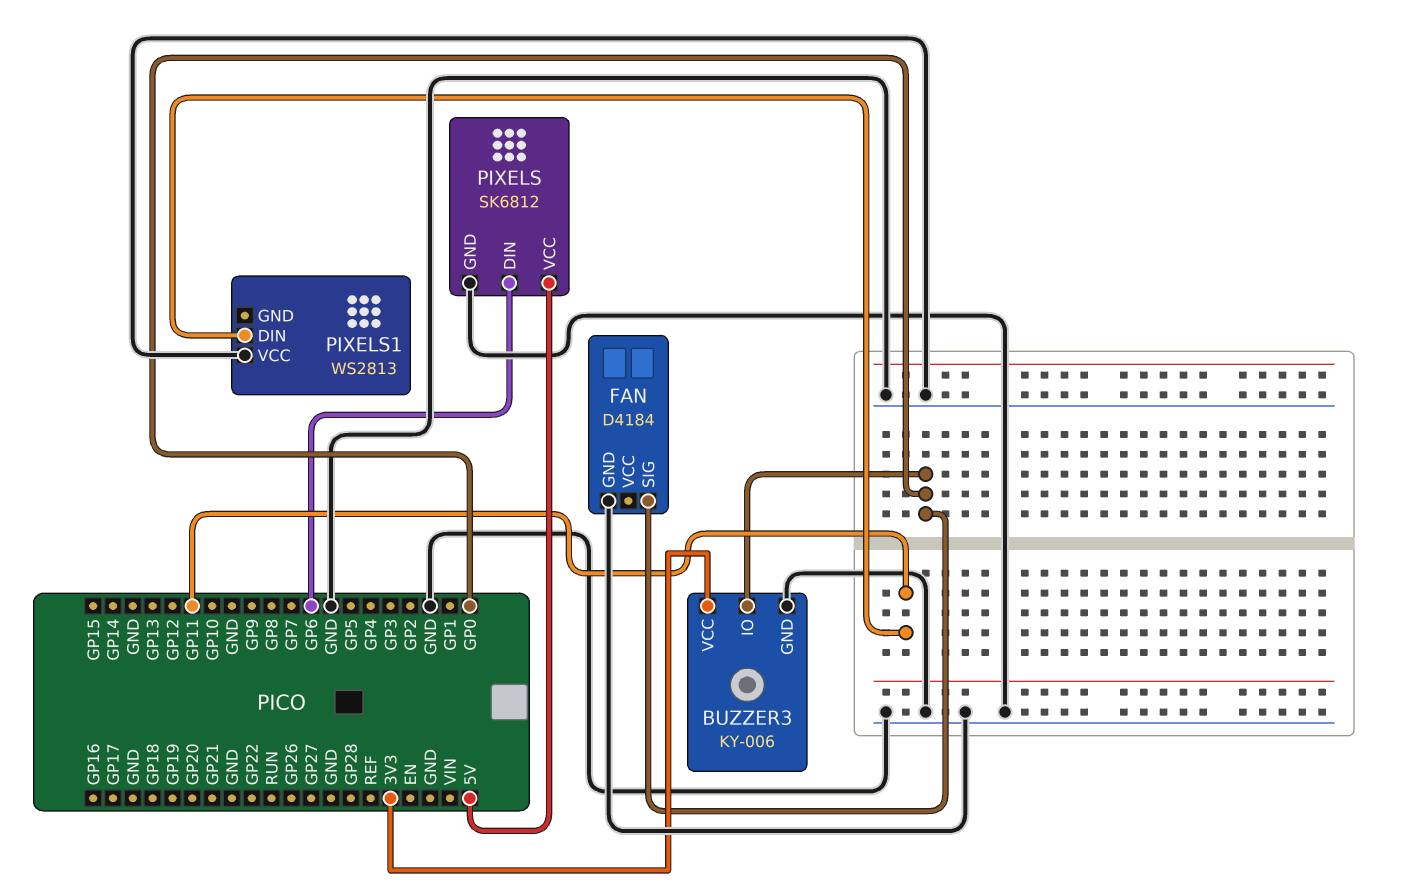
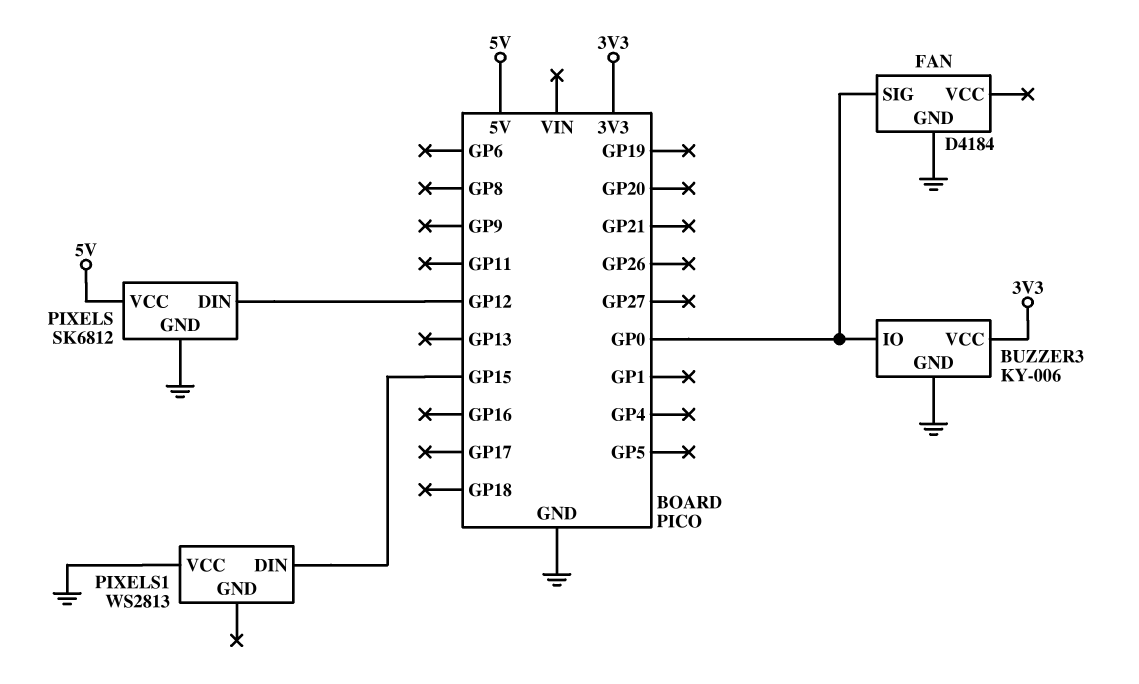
PIXELS pin DIN: GP6 -> GP12
PIXELS1 pin DIN: GP11 -> GP15

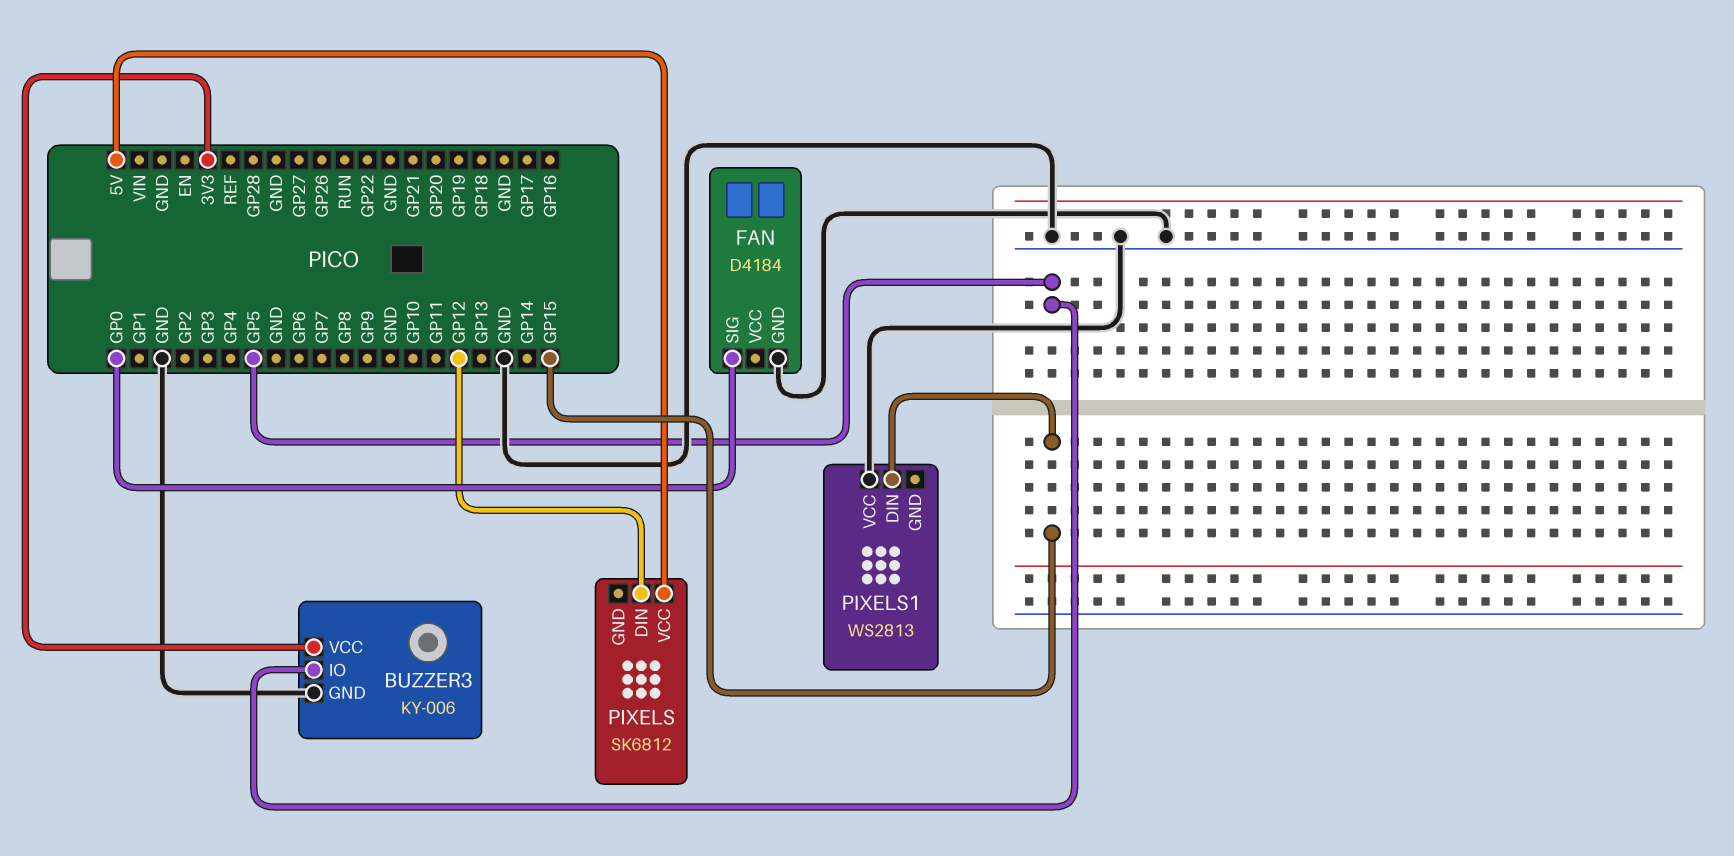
BUZZER3 pin IO: GP0 -> GP5
PIXELS pin GND: GND -> none

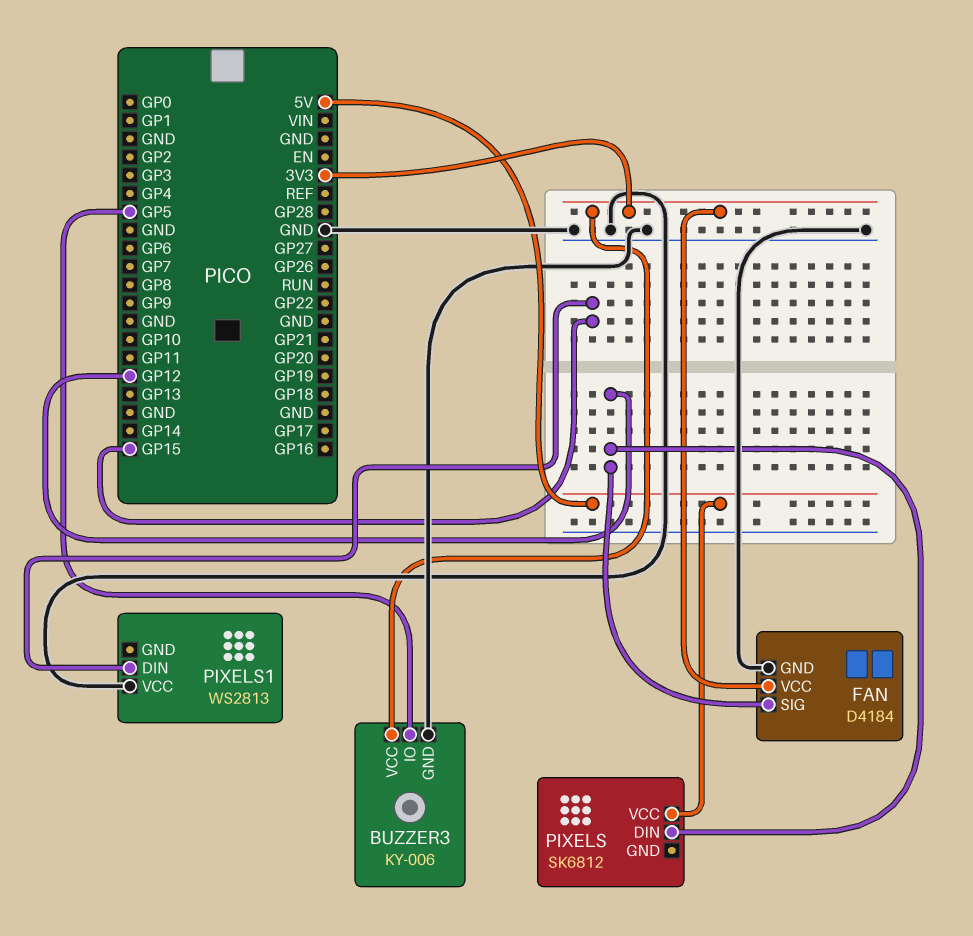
FAN pin SIG: GP0 -> GP12
FAN pin VCC: none -> 3V3

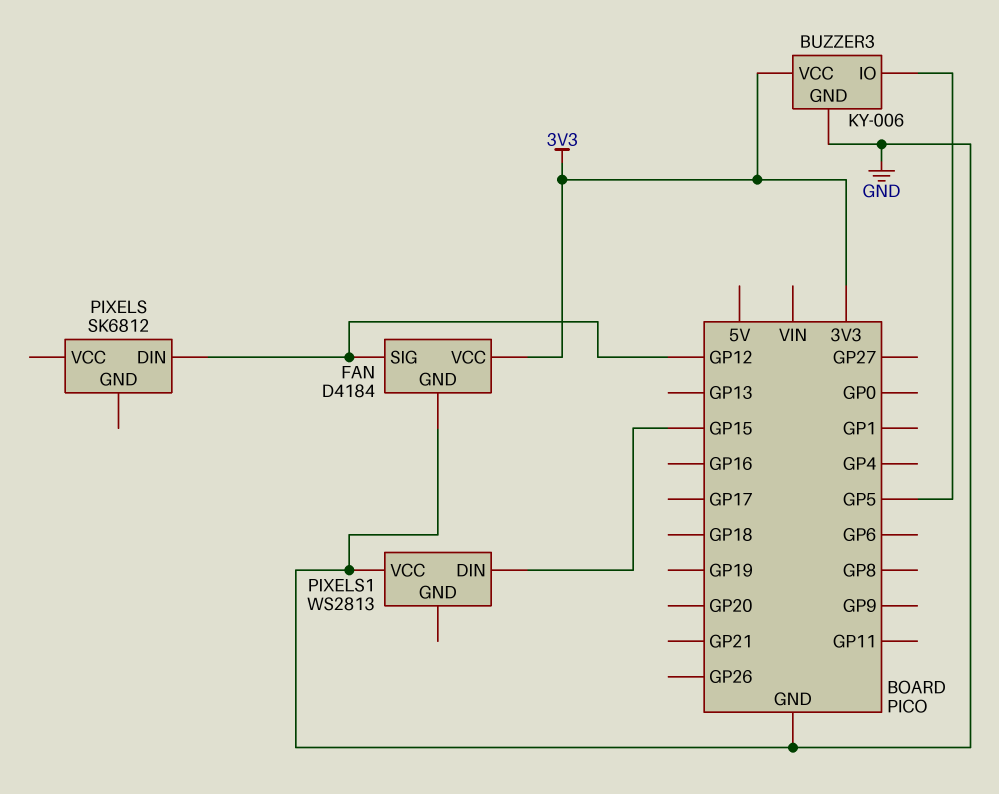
PIXELS pin VCC: 5V -> none

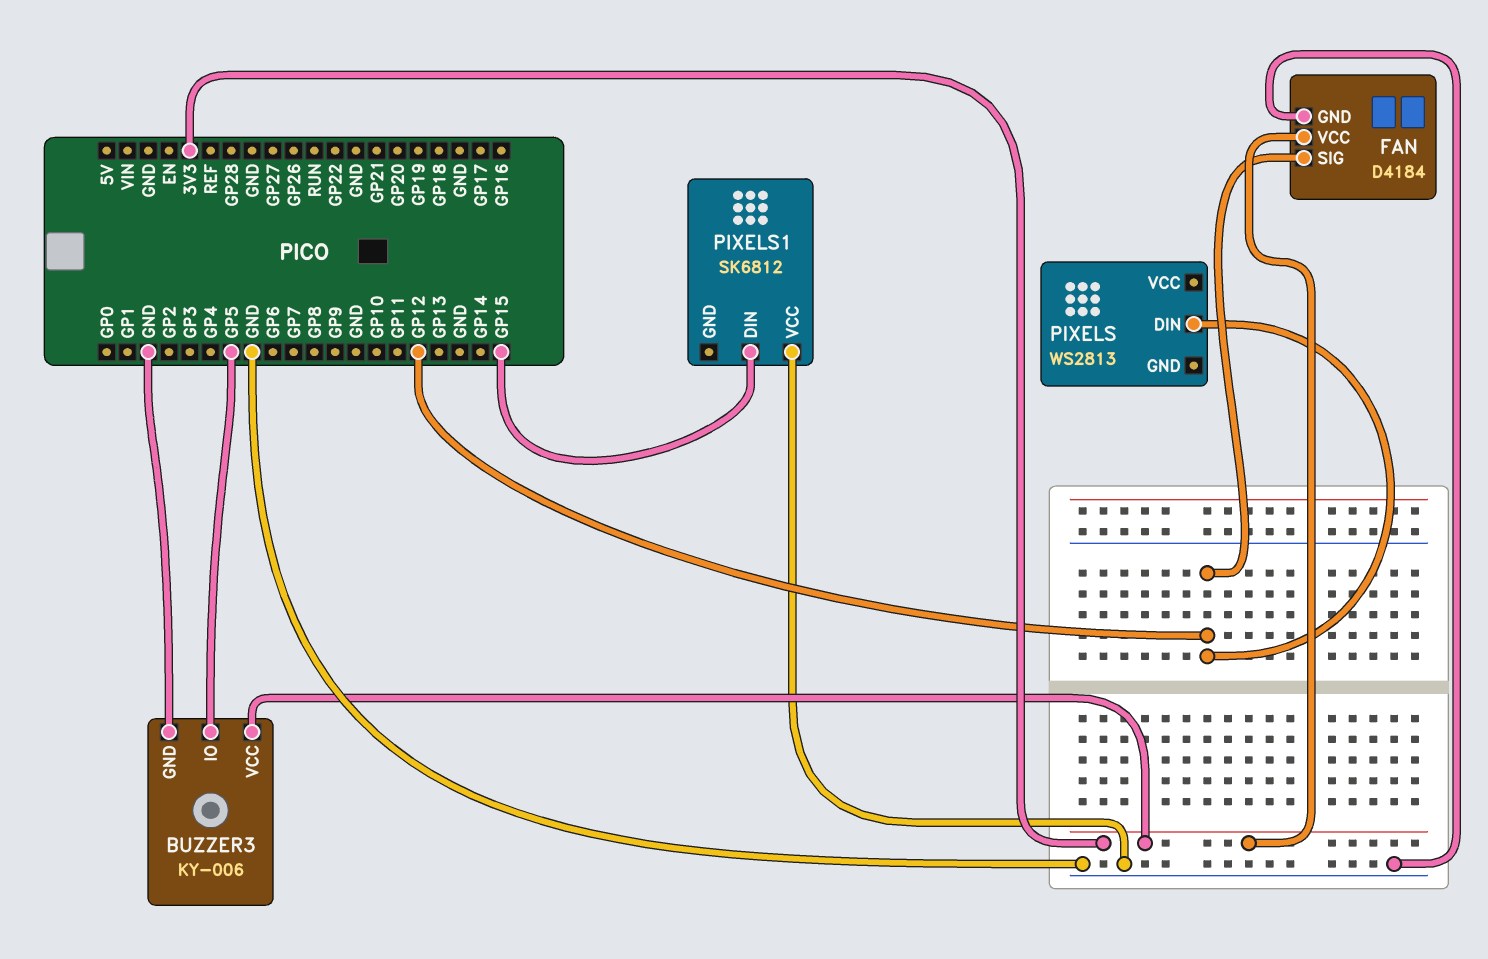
PIXELS: SK6812 -> WS2813
PIXELS1: WS2813 -> SK6812

